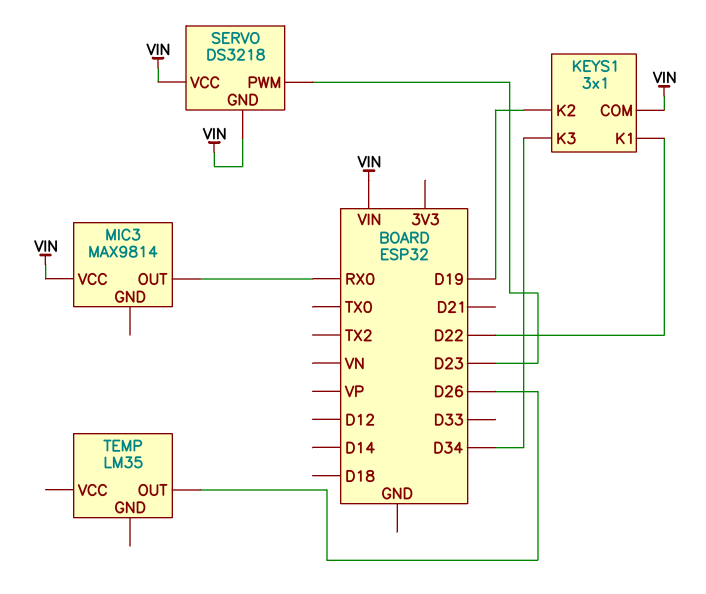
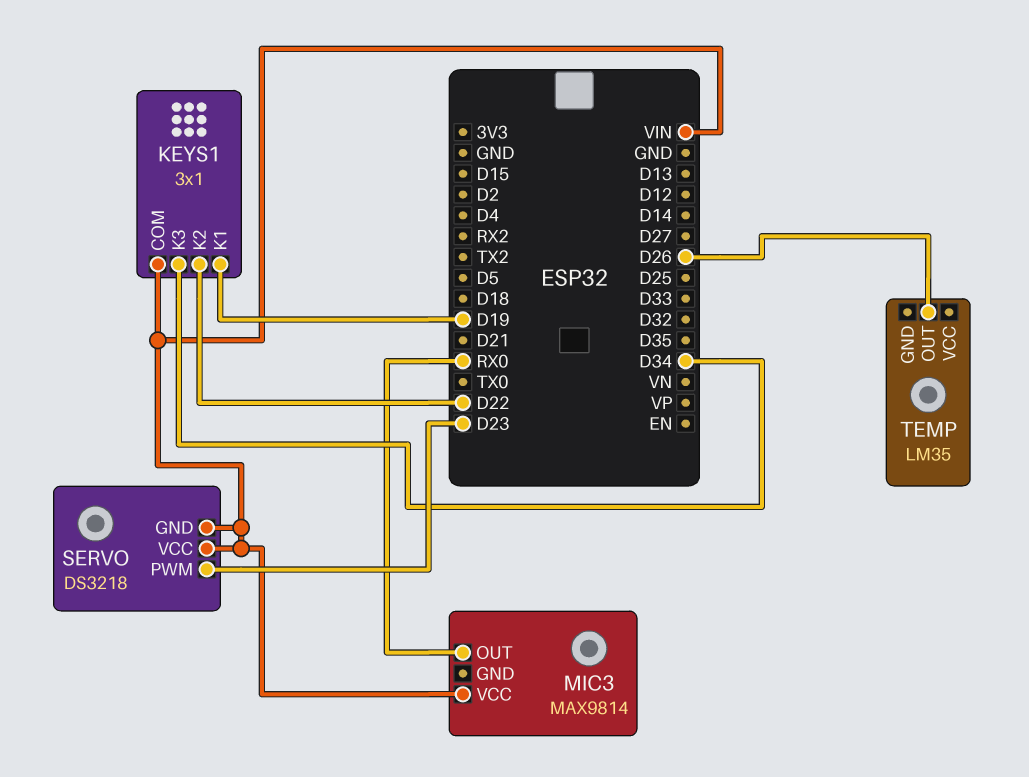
KEYS1 pin K1: D22 -> D19
KEYS1 pin K2: D19 -> D22

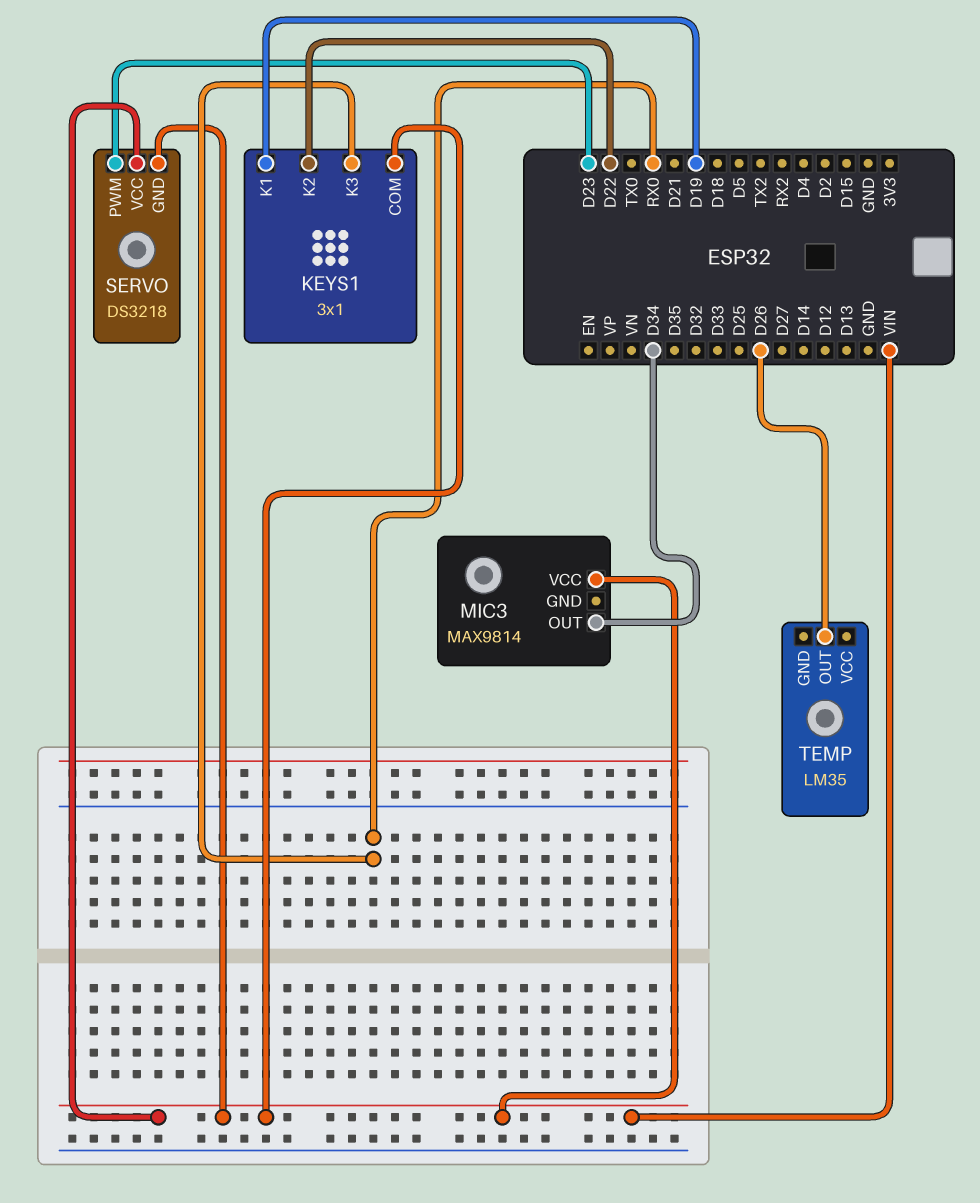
KEYS1 pin K3: D34 -> RX0
MIC3 pin OUT: RX0 -> D34

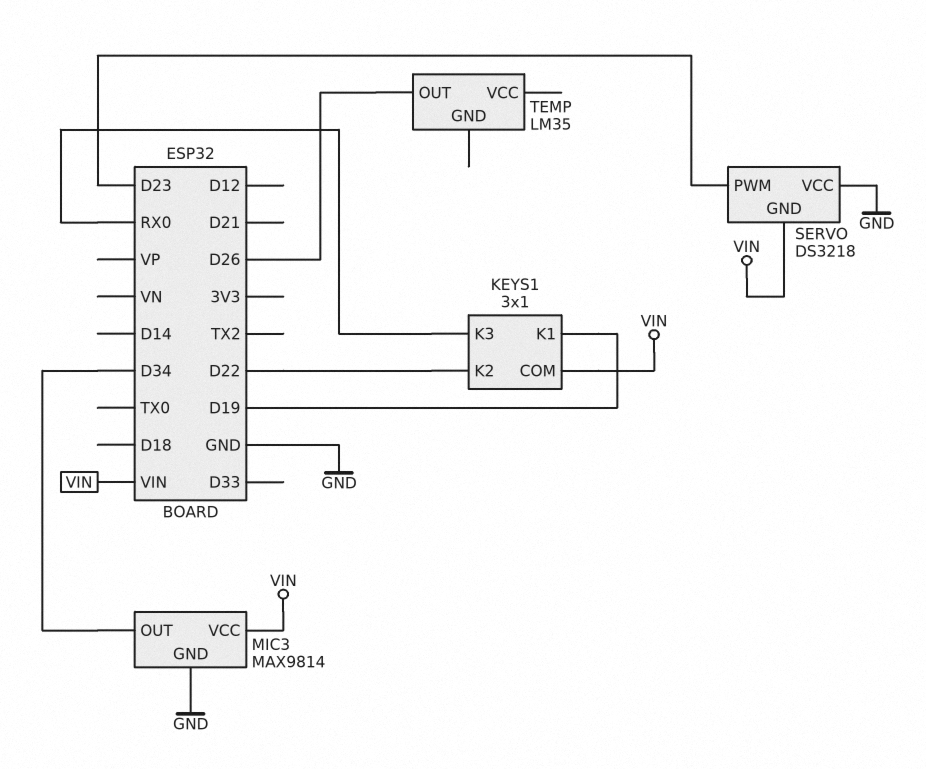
MIC3 pin GND: none -> GND
SERVO pin VCC: VIN -> GND

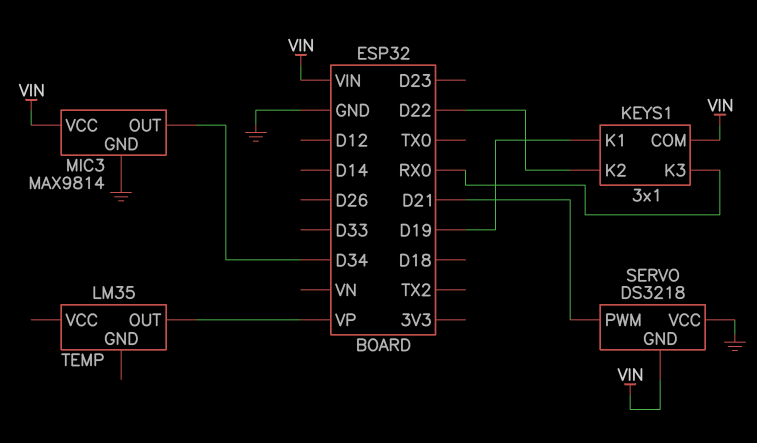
SERVO pin PWM: D23 -> D21
TEMP pin OUT: D26 -> VP

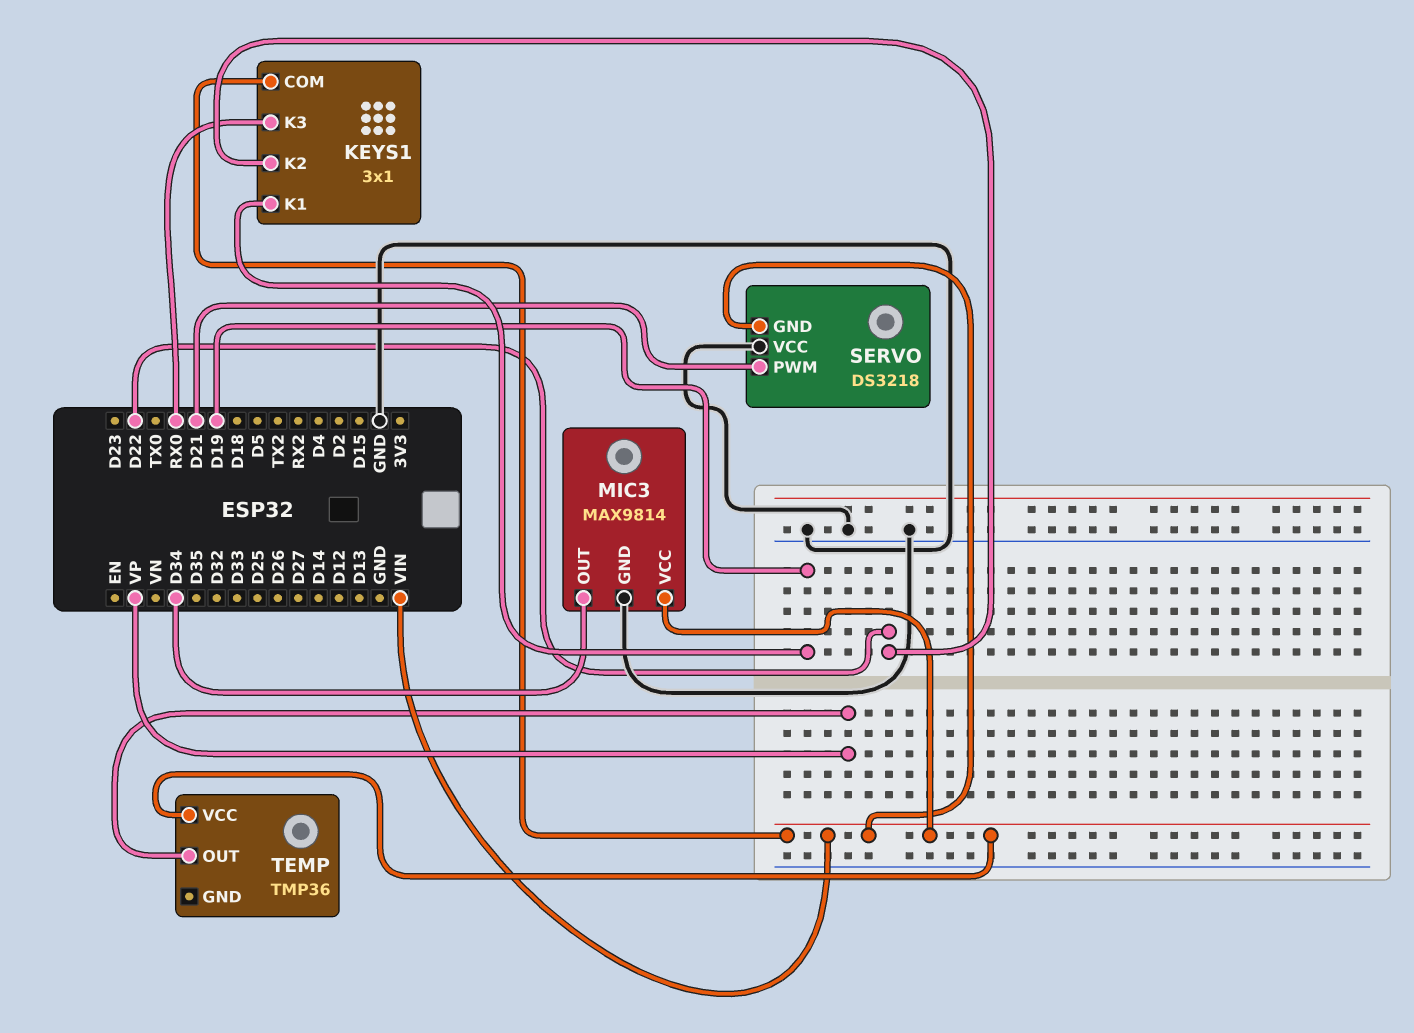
TEMP: LM35 -> TMP36
TEMP pin VCC: none -> VIN

